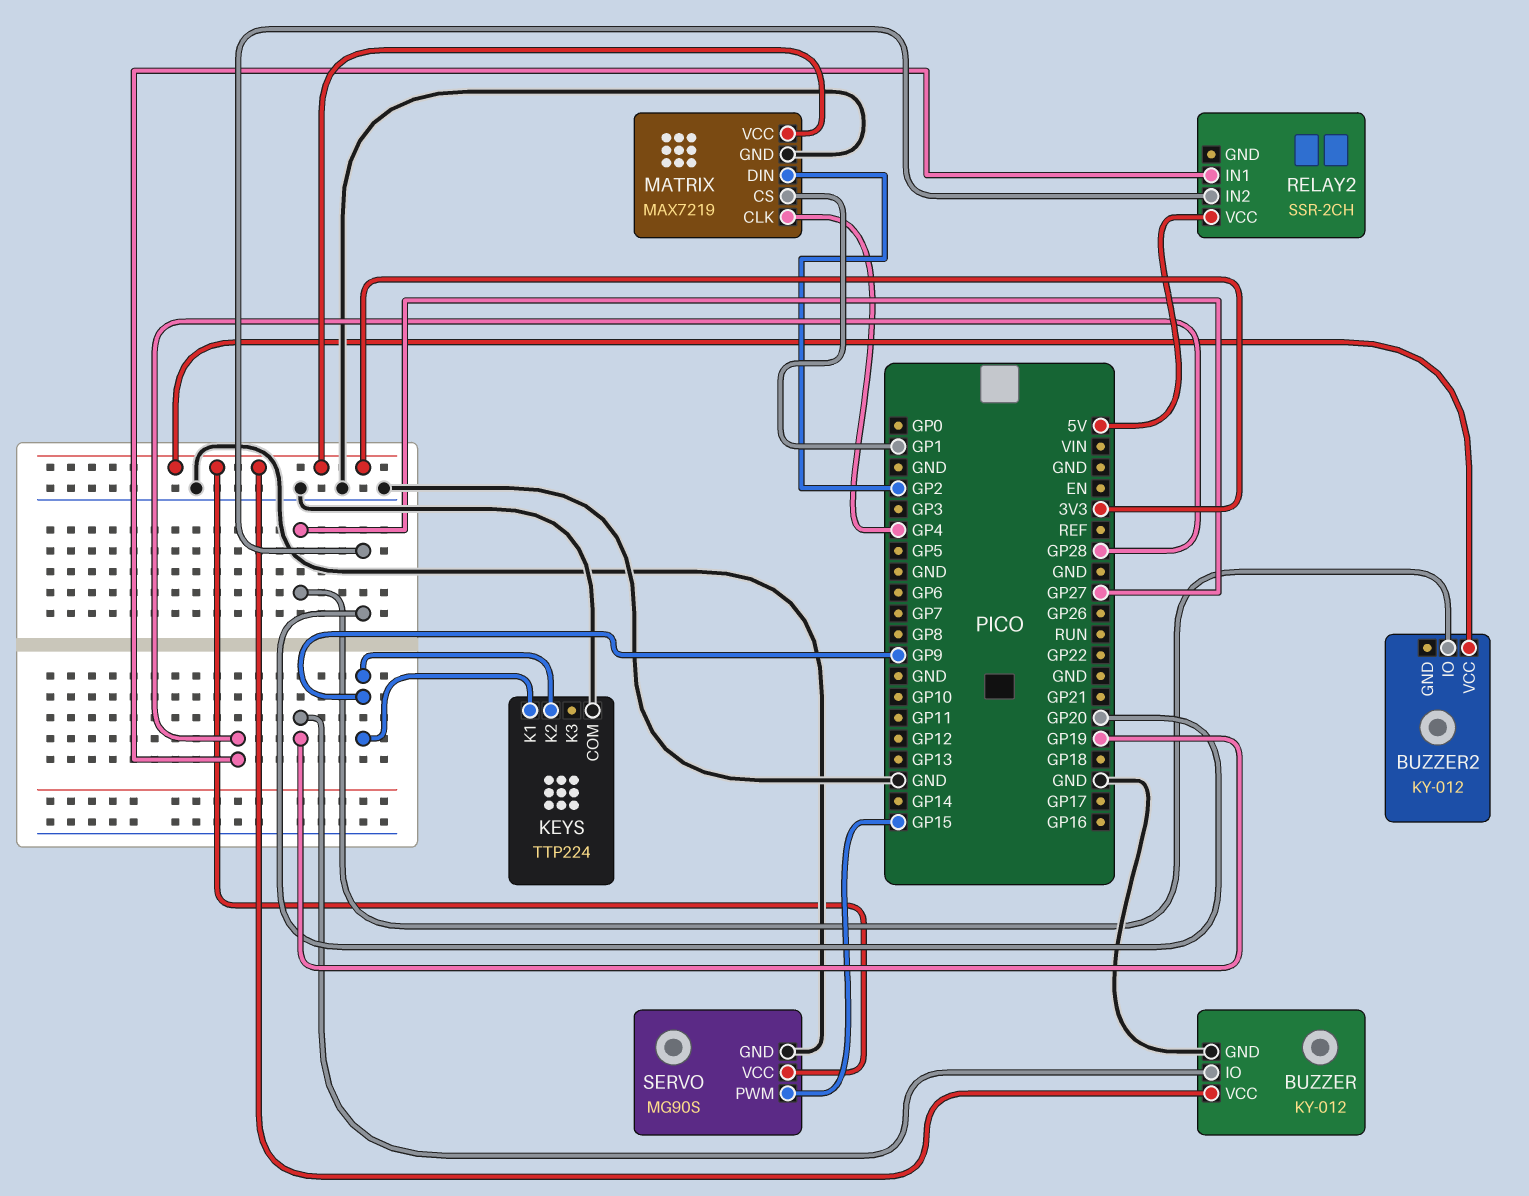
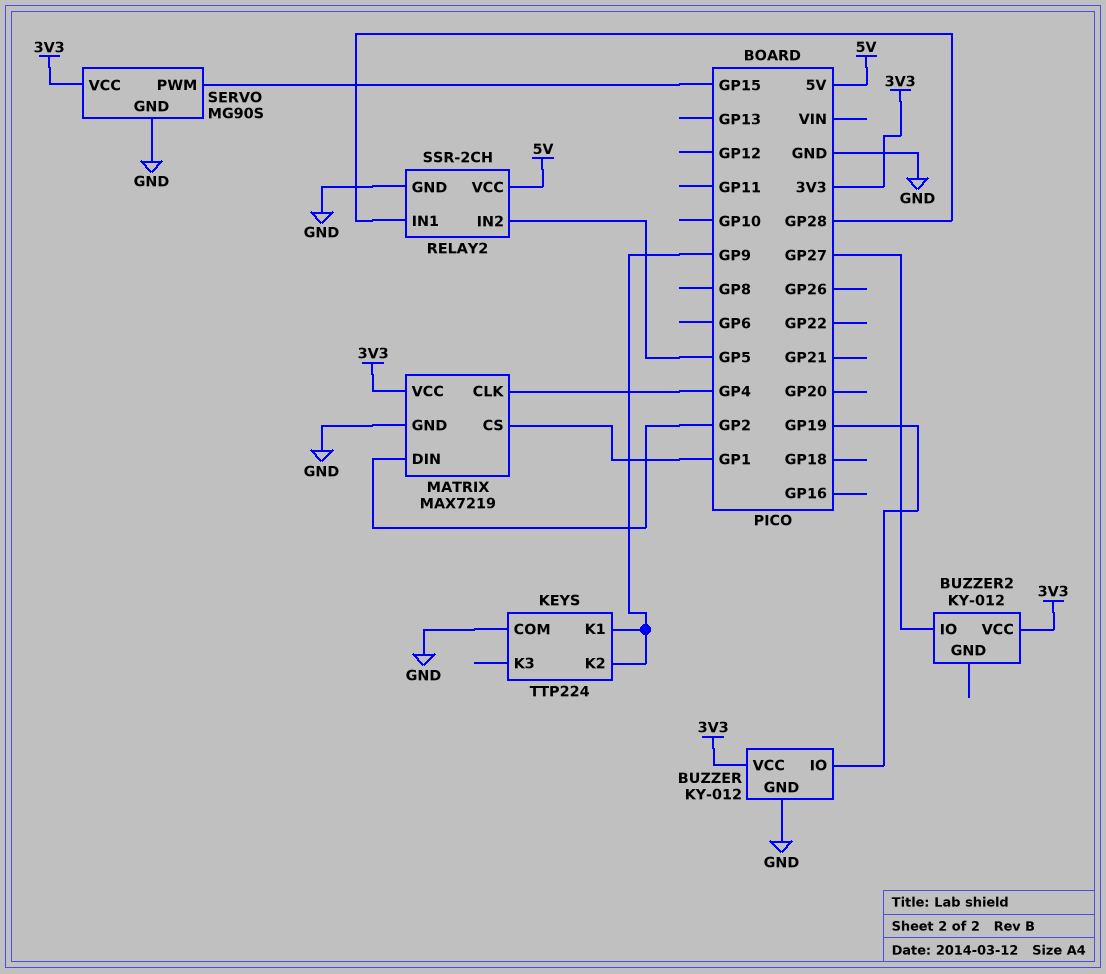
RELAY2 pin GND: none -> GND
RELAY2 pin IN2: GP20 -> GP5

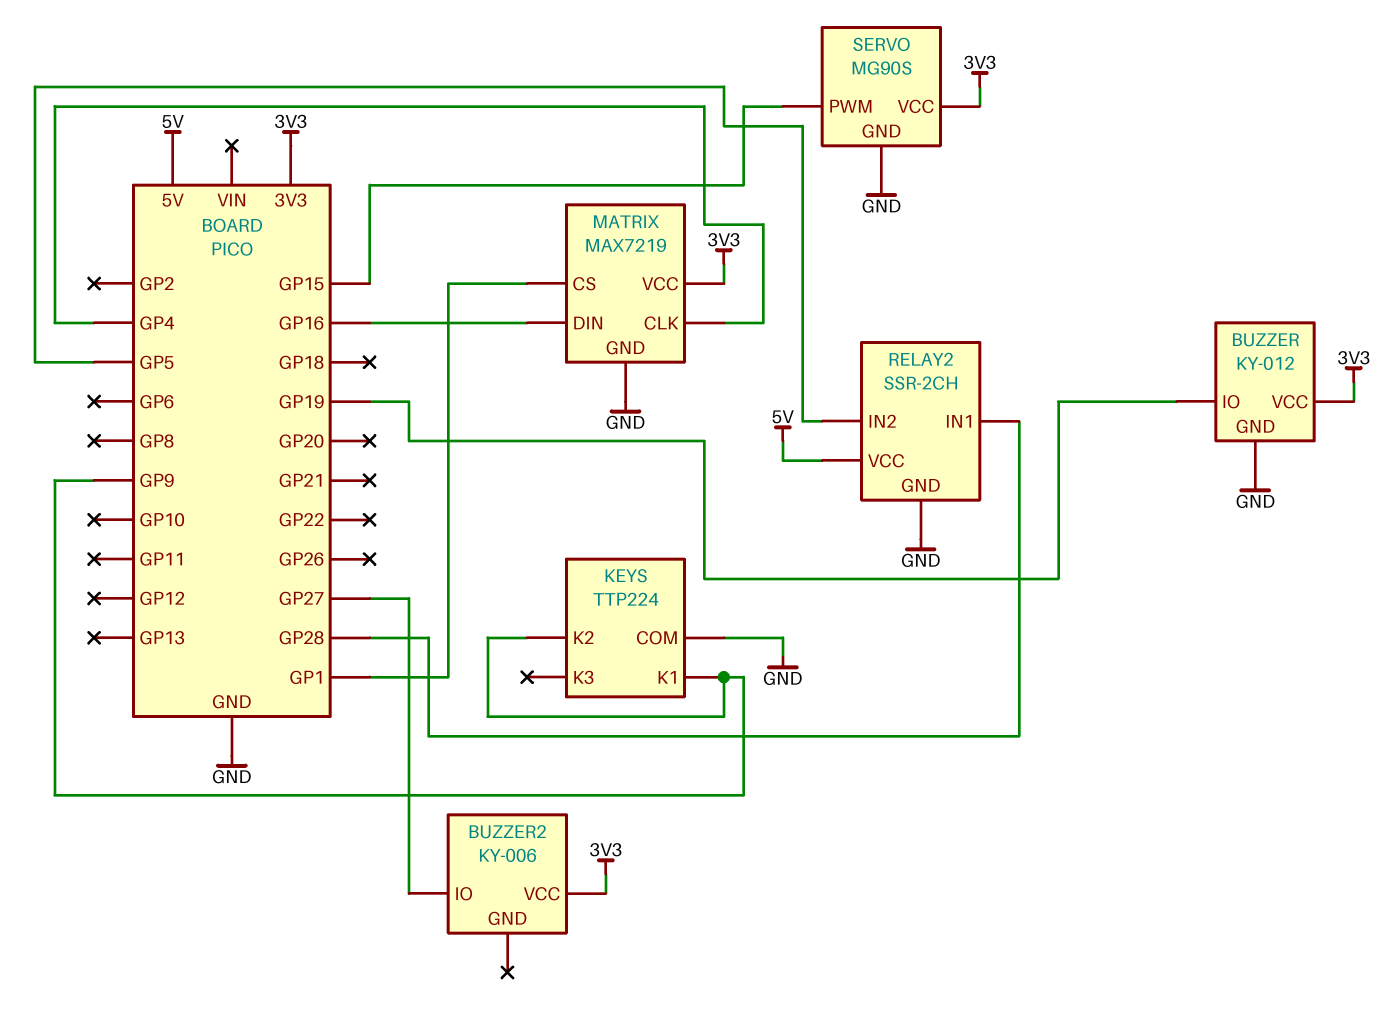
BUZZER2: KY-012 -> KY-006
MATRIX pin DIN: GP2 -> GP16

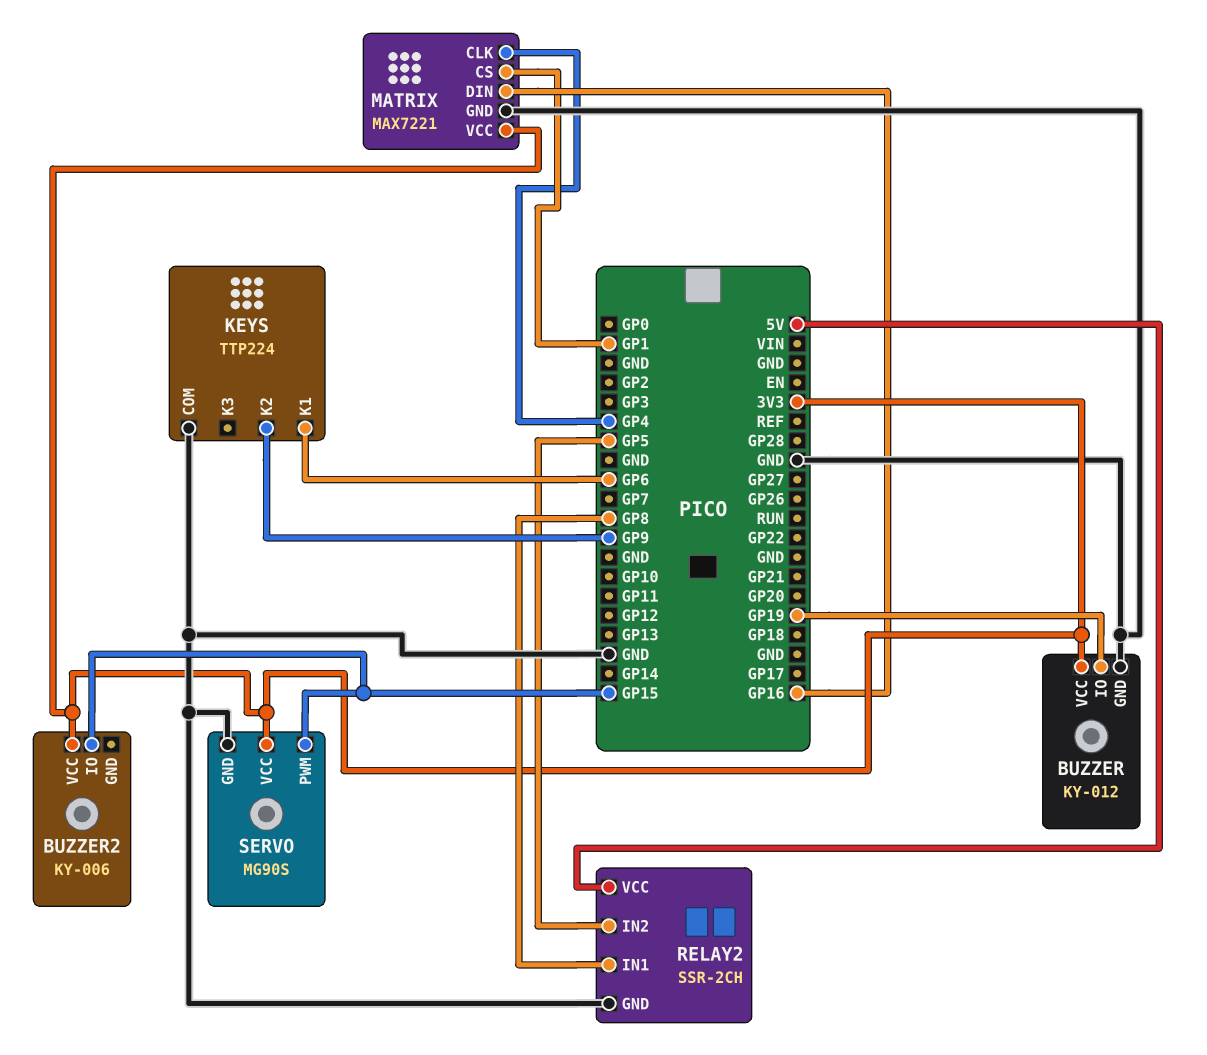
BUZZER2 pin IO: GP27 -> GP15
KEYS pin K1: GP9 -> GP6
MATRIX: MAX7219 -> MAX7221
RELAY2 pin IN1: GP28 -> GP8

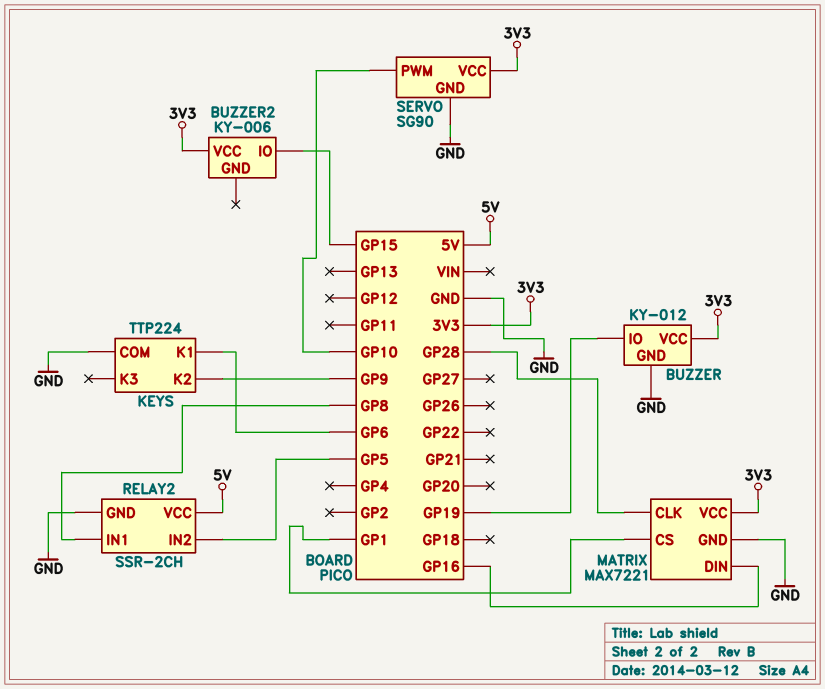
MATRIX pin CLK: GP4 -> GP28
SERVO: MG90S -> SG90
SERVO pin PWM: GP15 -> GP10

